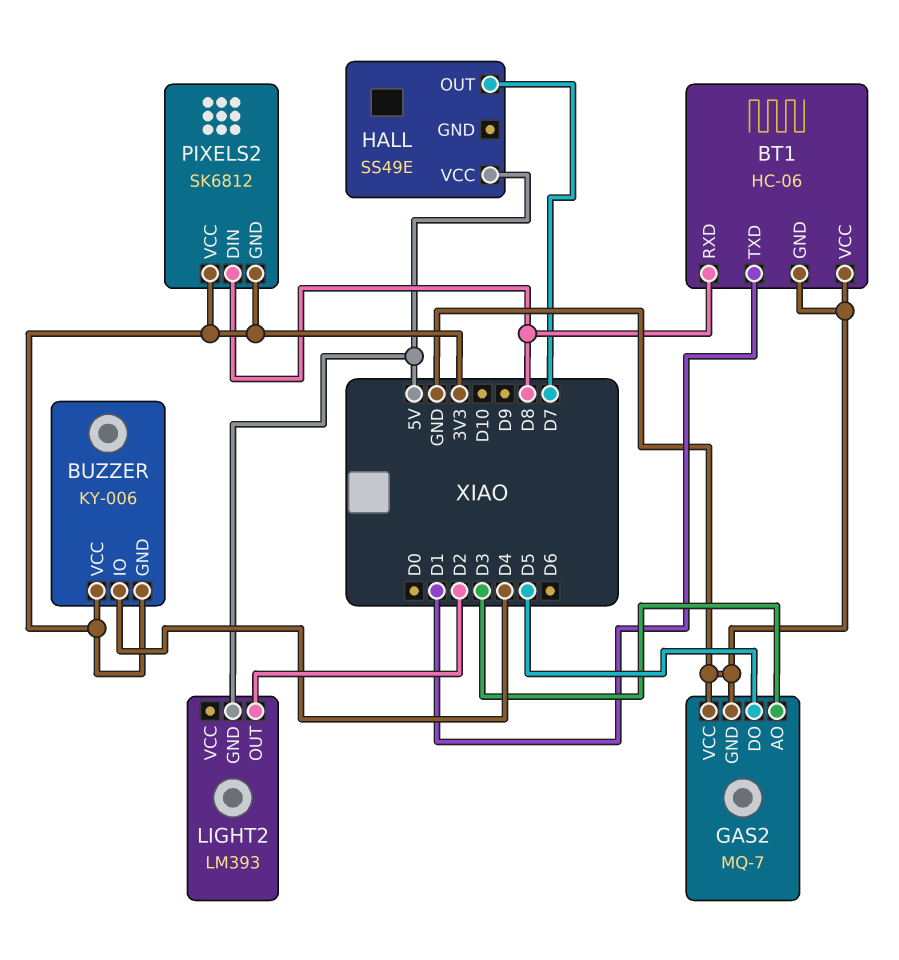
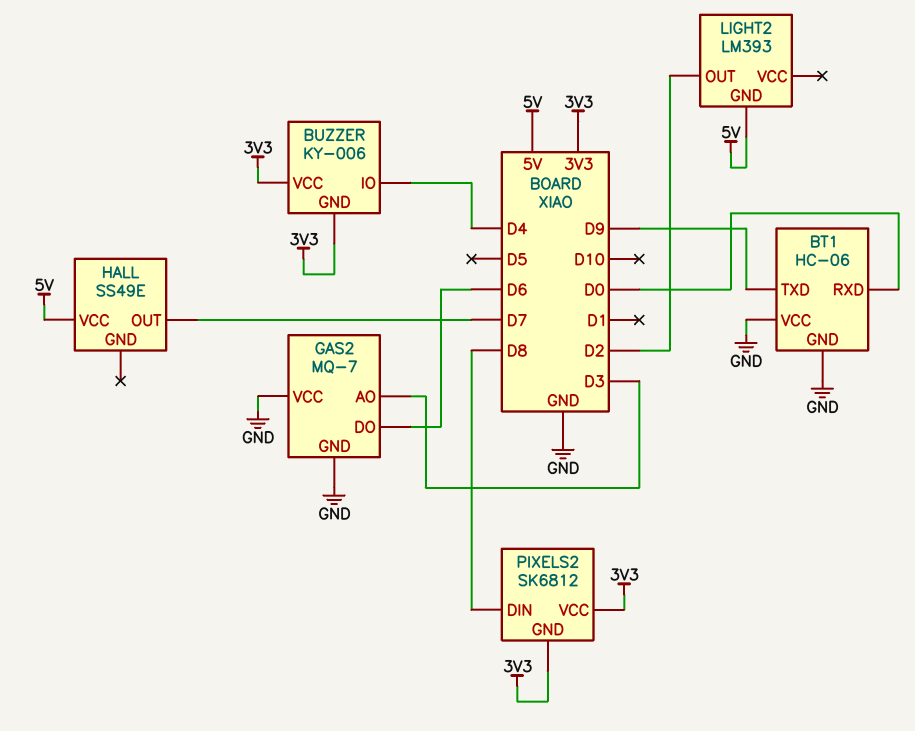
BT1 pin RXD: D8 -> D0
BT1 pin TXD: D1 -> D9
GAS2 pin DO: D5 -> D6

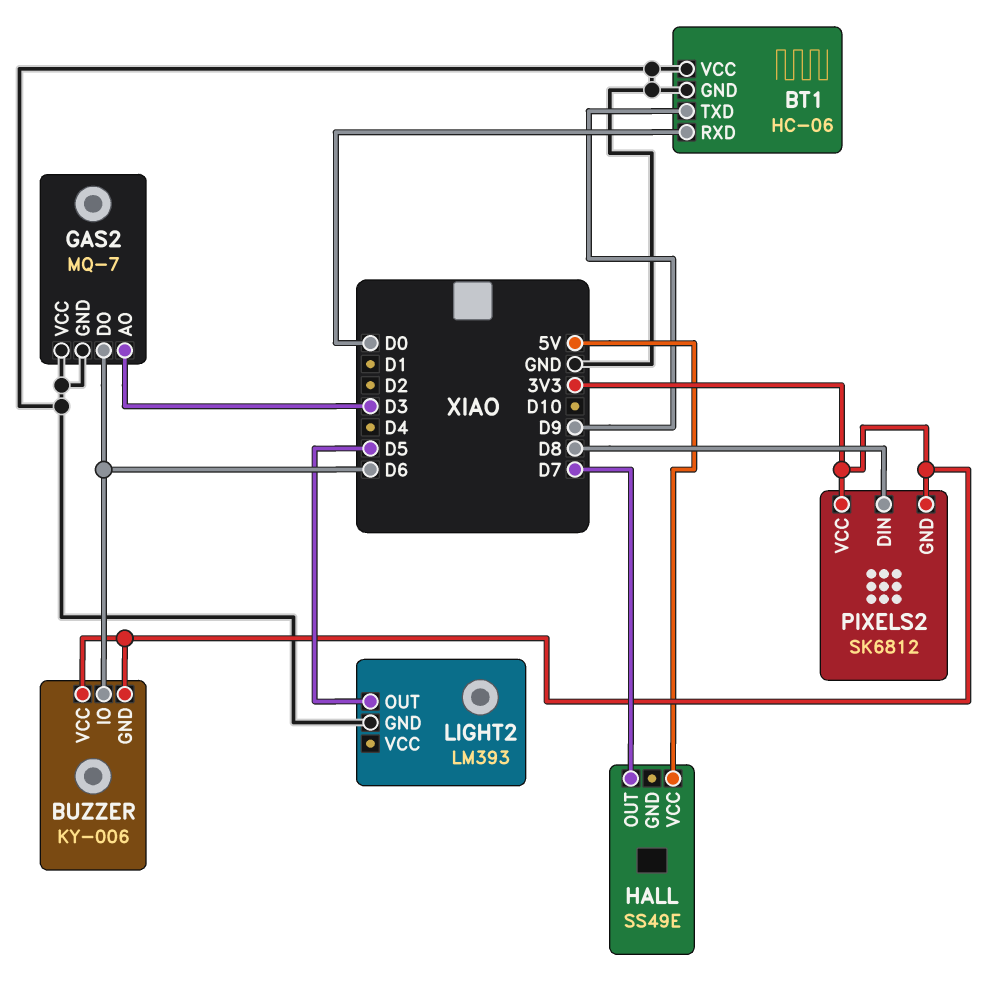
BUZZER pin IO: D4 -> D6
LIGHT2 pin GND: 5V -> GND
LIGHT2 pin OUT: D2 -> D5

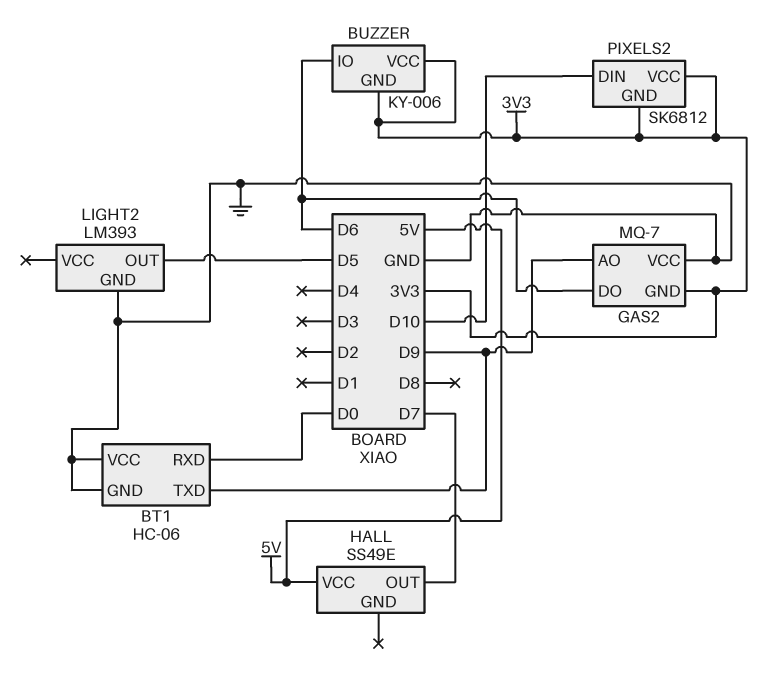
GAS2 pin AO: D3 -> D9
GAS2 pin GND: GND -> 3V3
PIXELS2 pin DIN: D8 -> D10

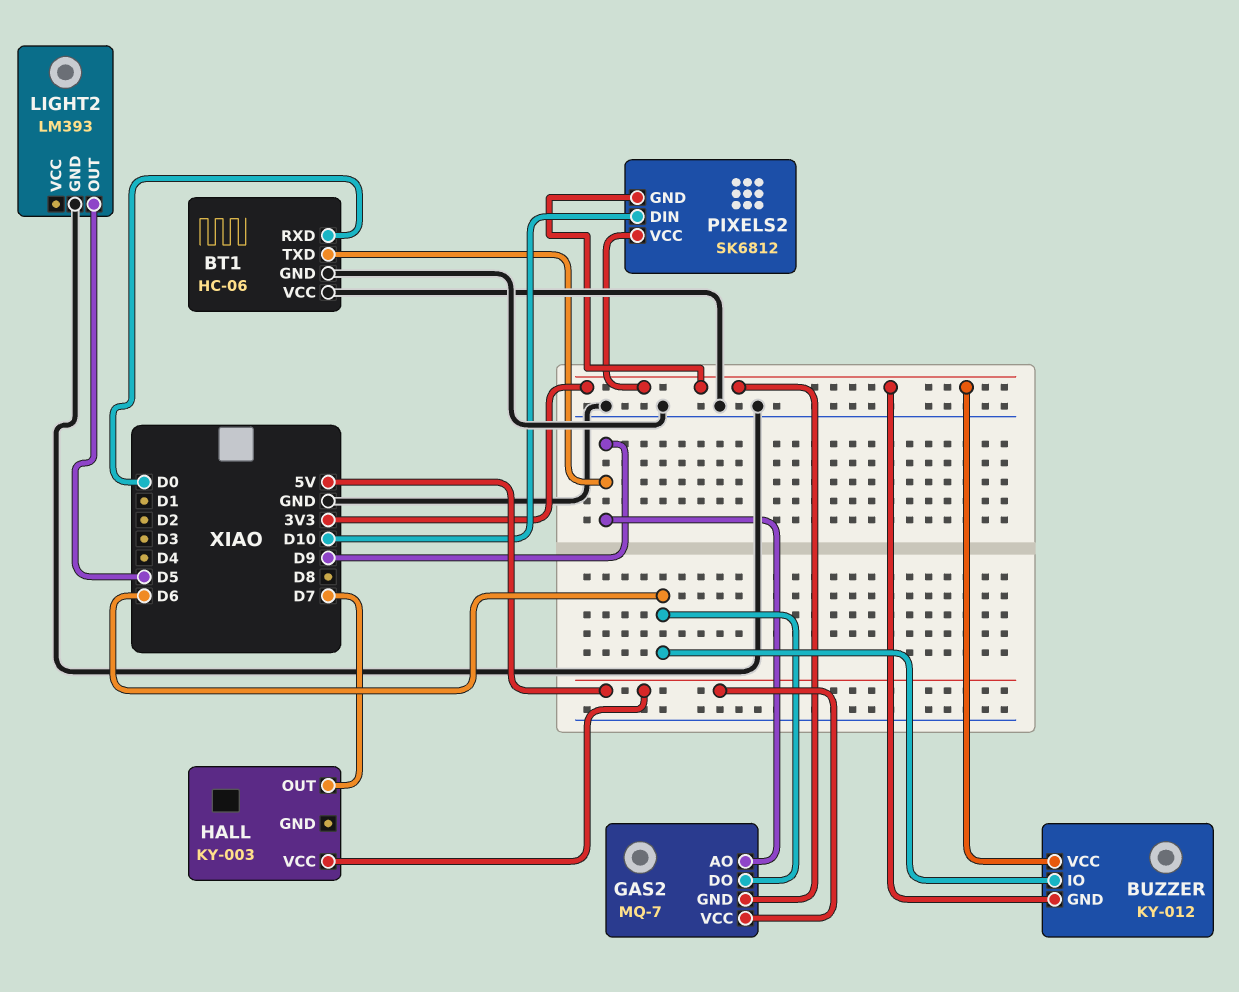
BUZZER: KY-006 -> KY-012
GAS2 pin VCC: GND -> 5V
HALL: SS49E -> KY-003

